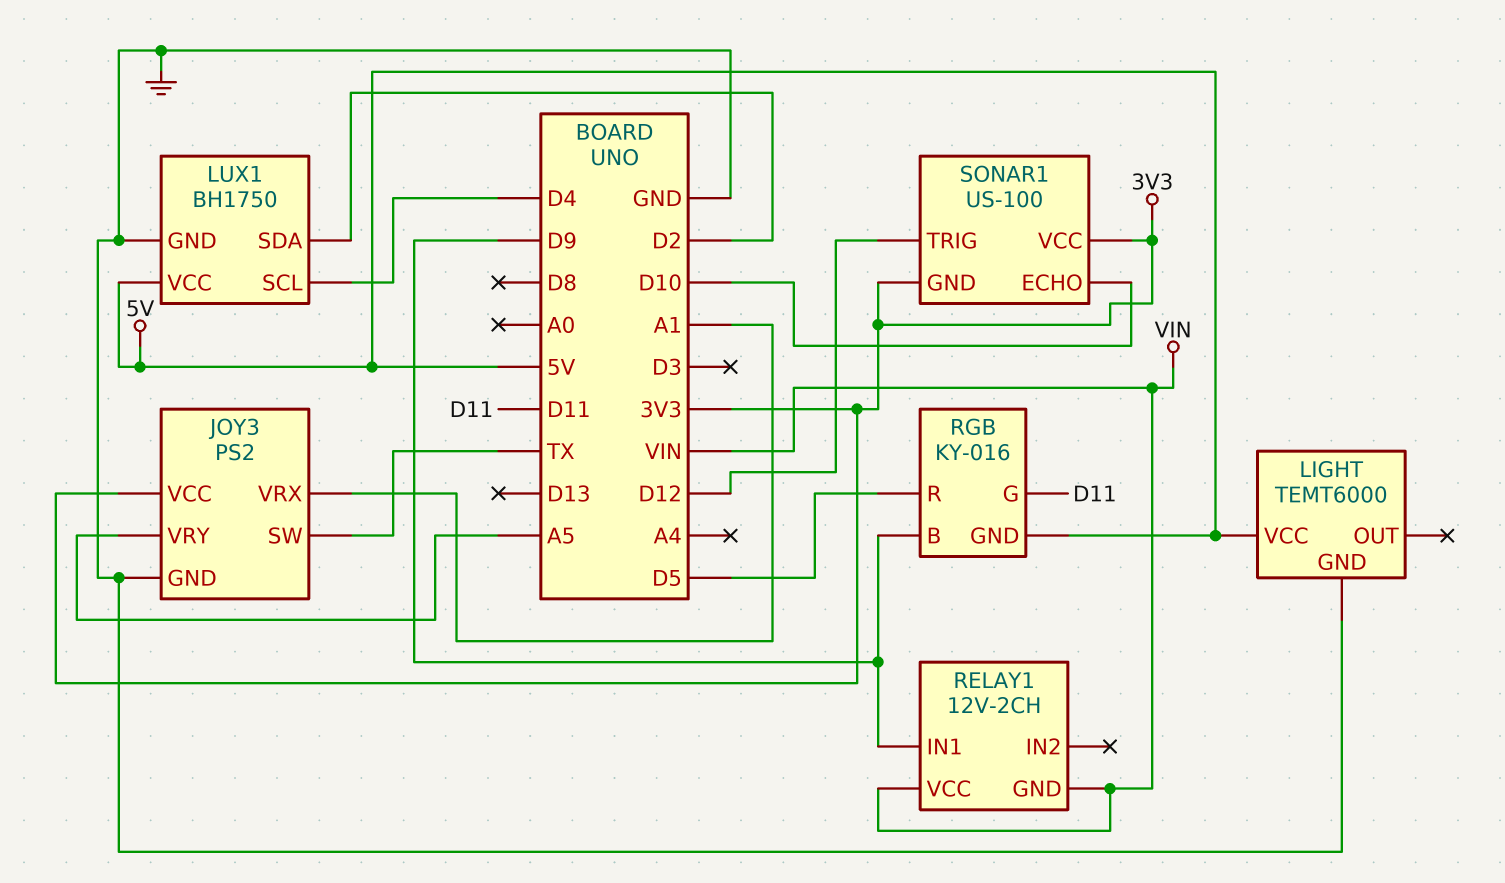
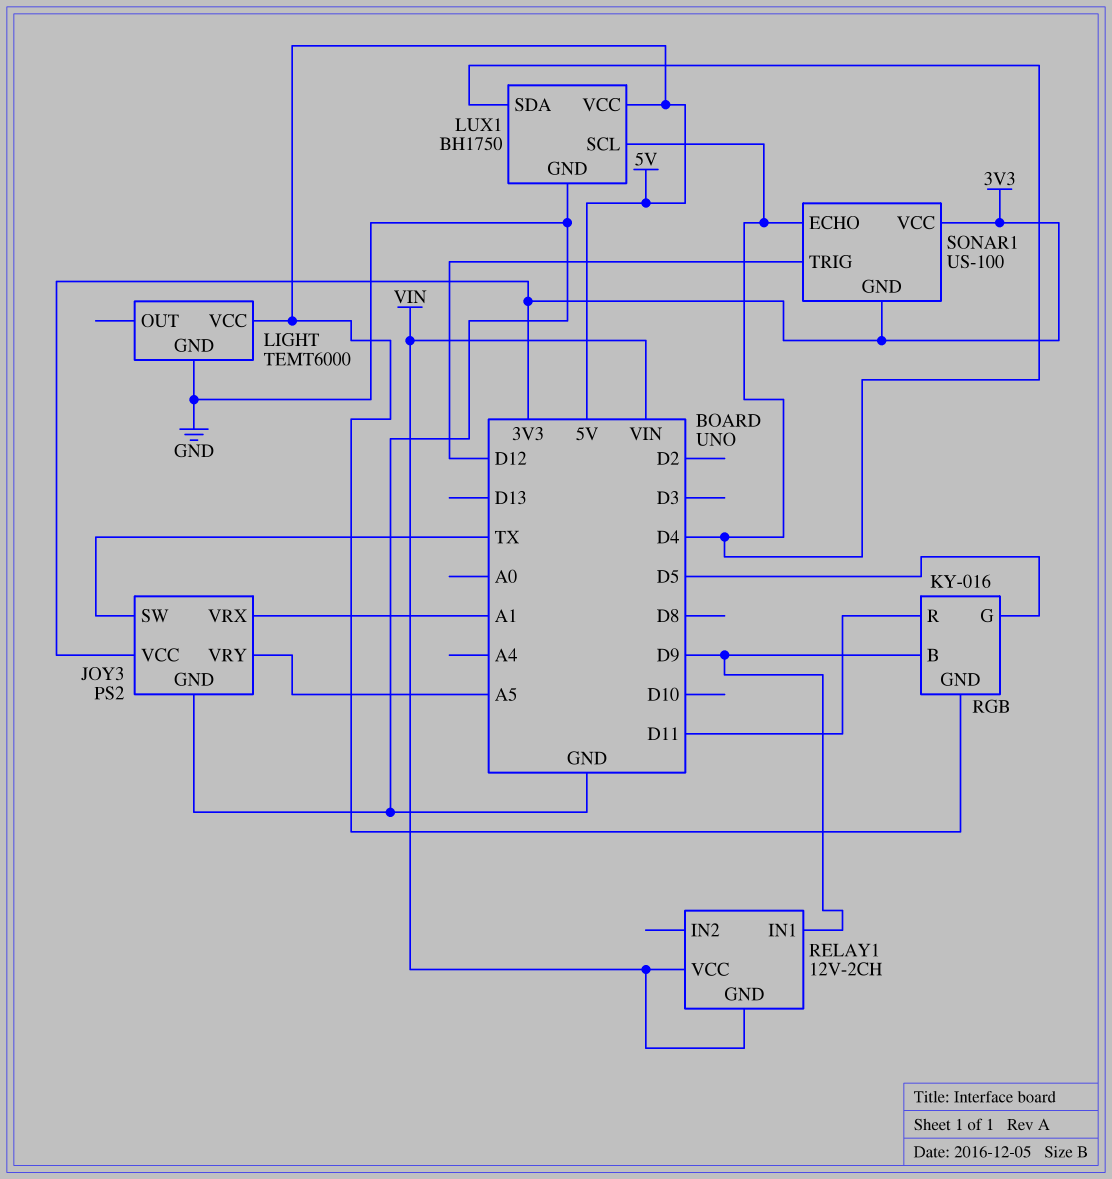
LUX1 pin SDA: D2 -> D4
RGB pin G: D11 -> D5
RGB pin R: D5 -> D11
SONAR1 pin ECHO: D10 -> D4

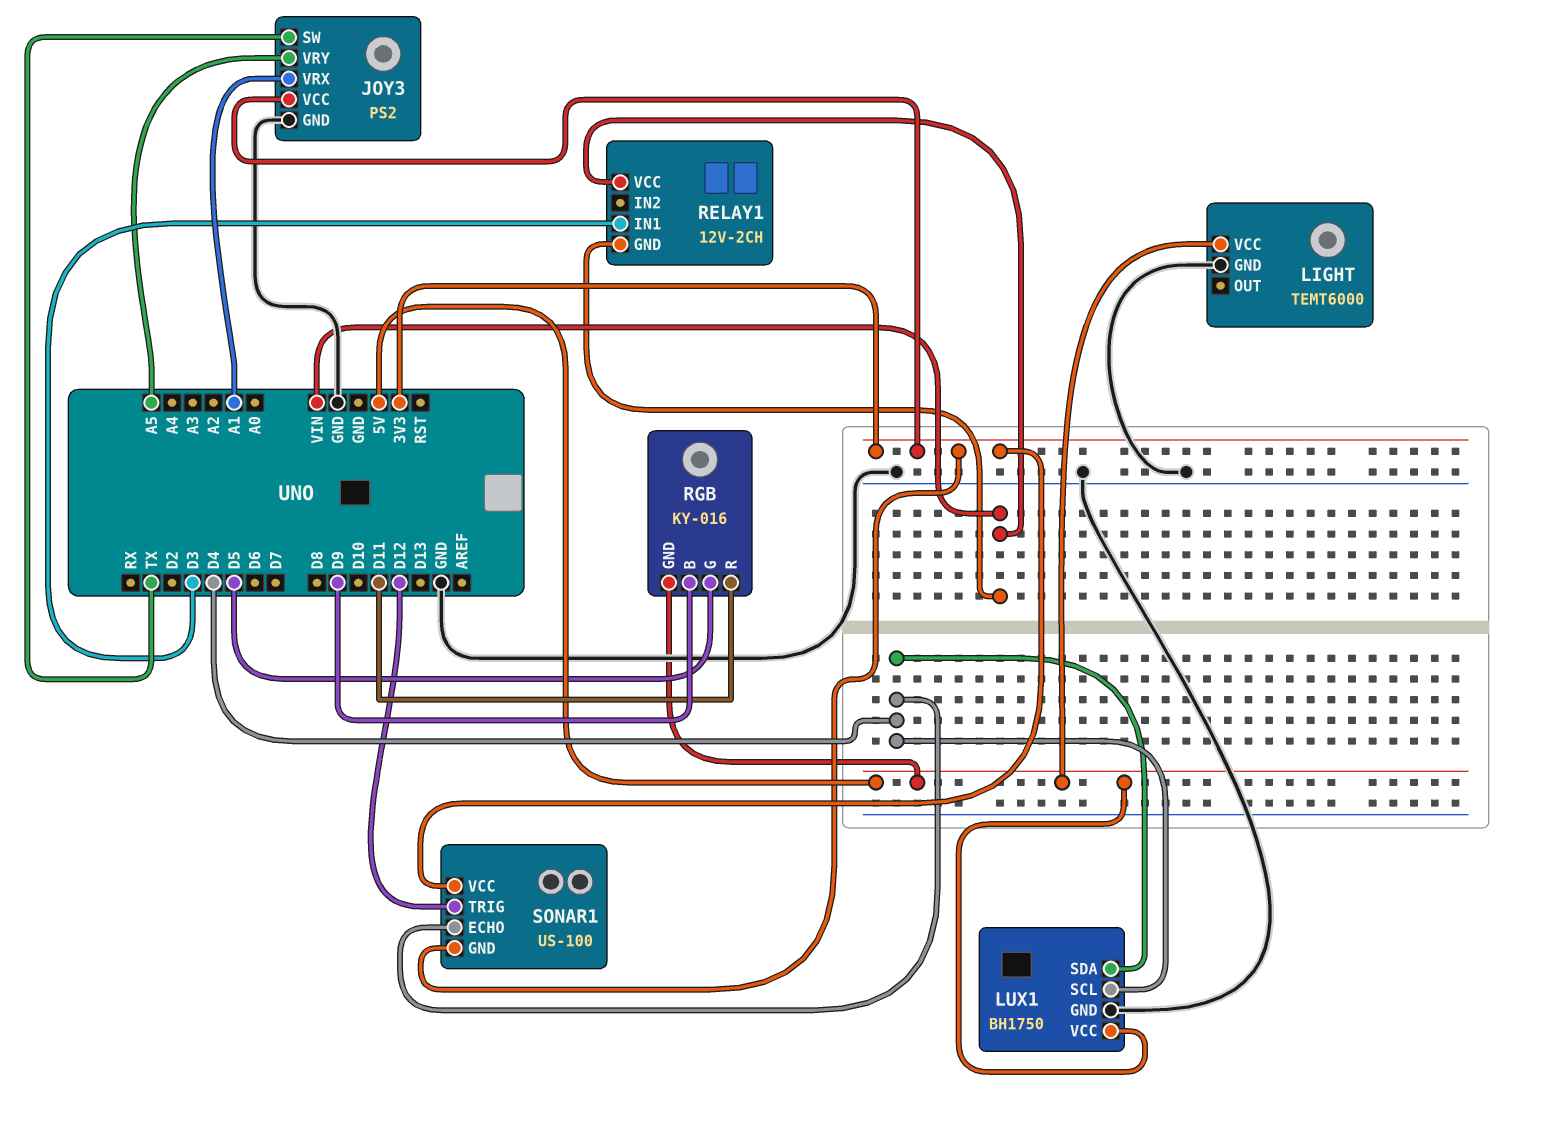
RELAY1 pin IN1: D9 -> D3

